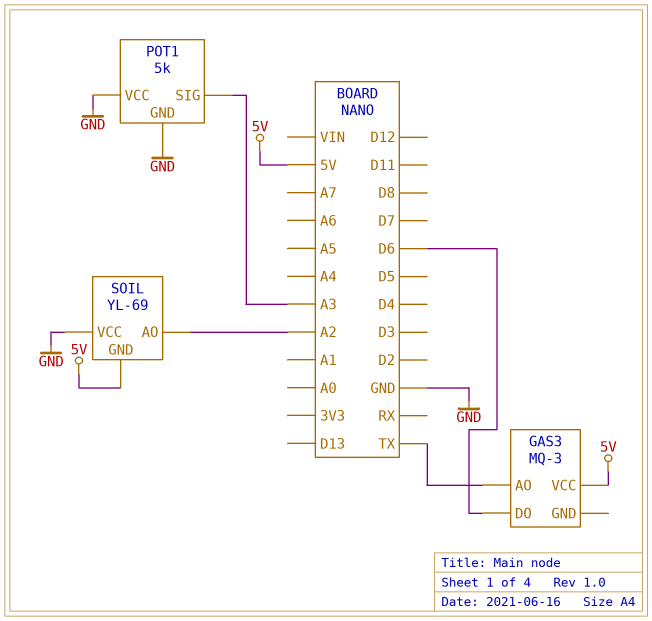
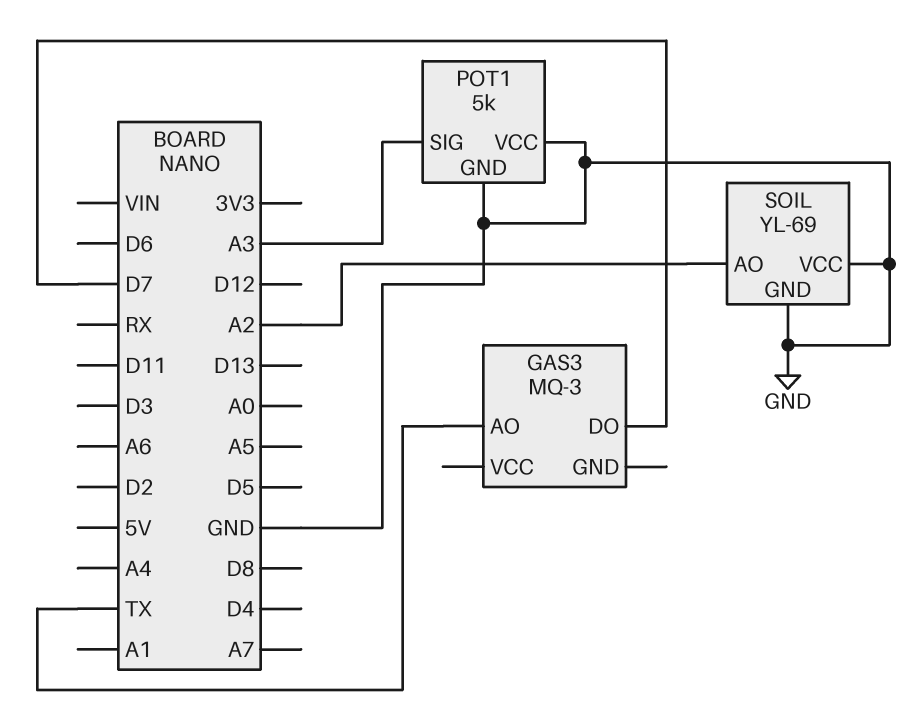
GAS3 pin DO: D6 -> D7
GAS3 pin VCC: 5V -> none
SOIL pin GND: 5V -> GND

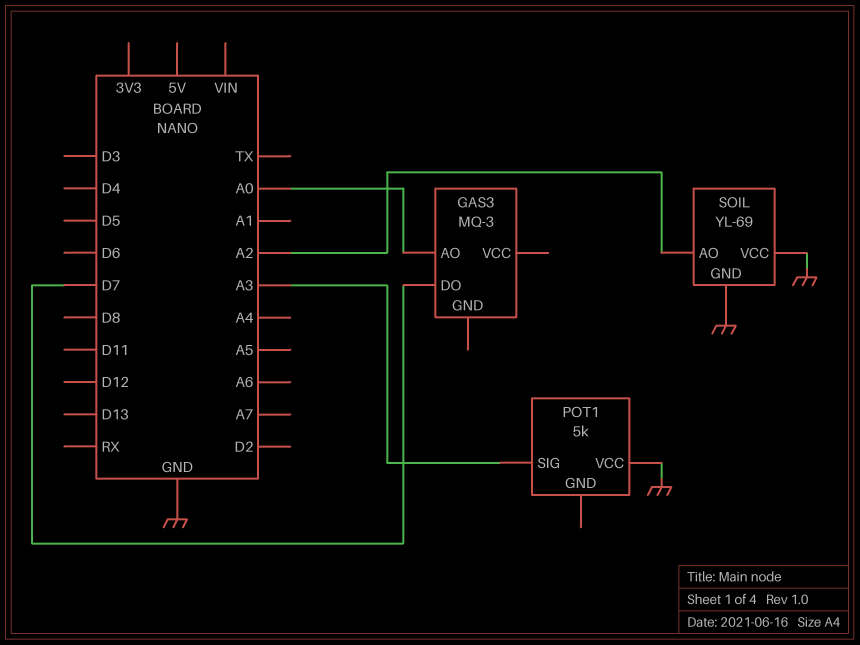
GAS3 pin AO: TX -> A0
POT1 pin GND: GND -> none

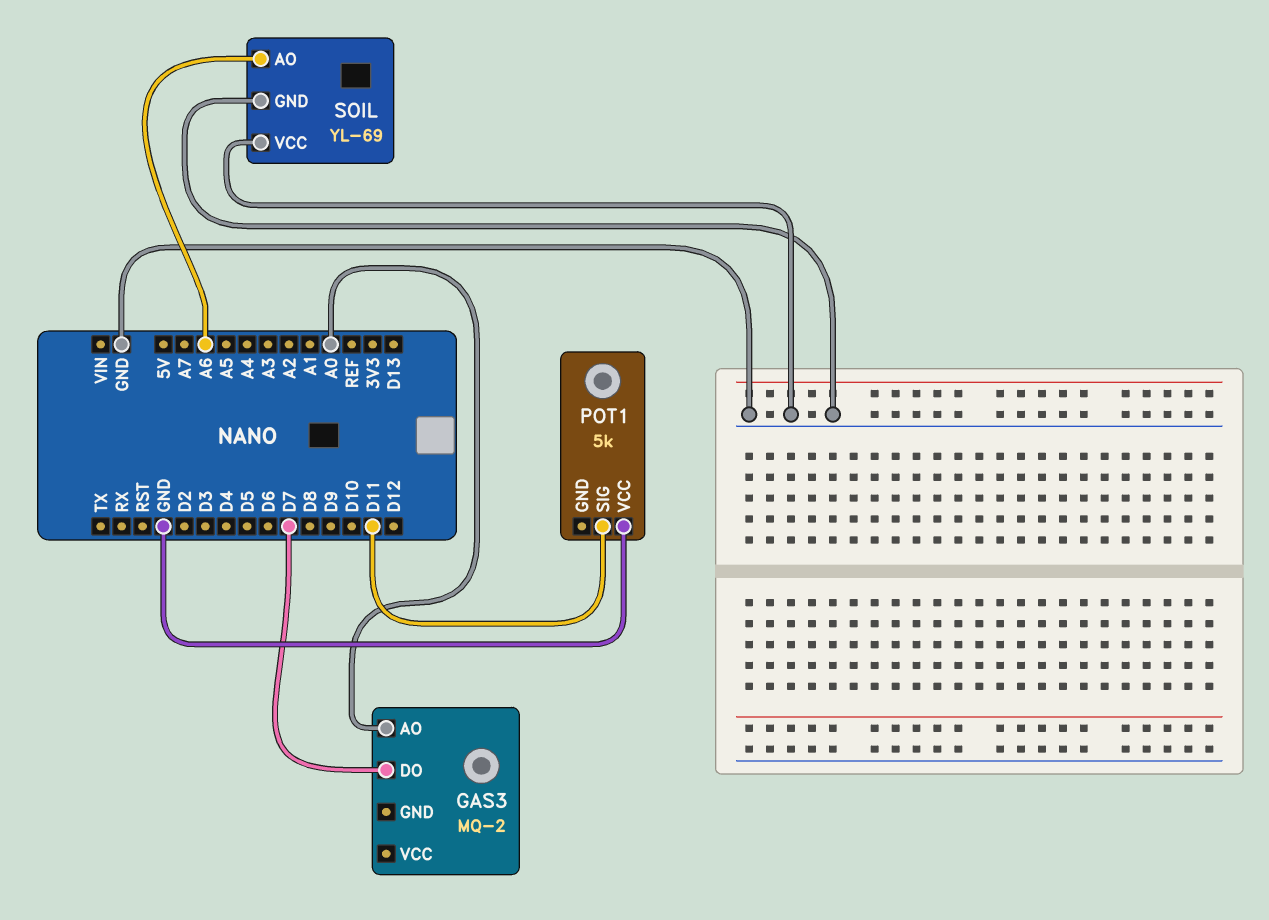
GAS3: MQ-3 -> MQ-2
POT1 pin SIG: A3 -> D11
SOIL pin AO: A2 -> A6

